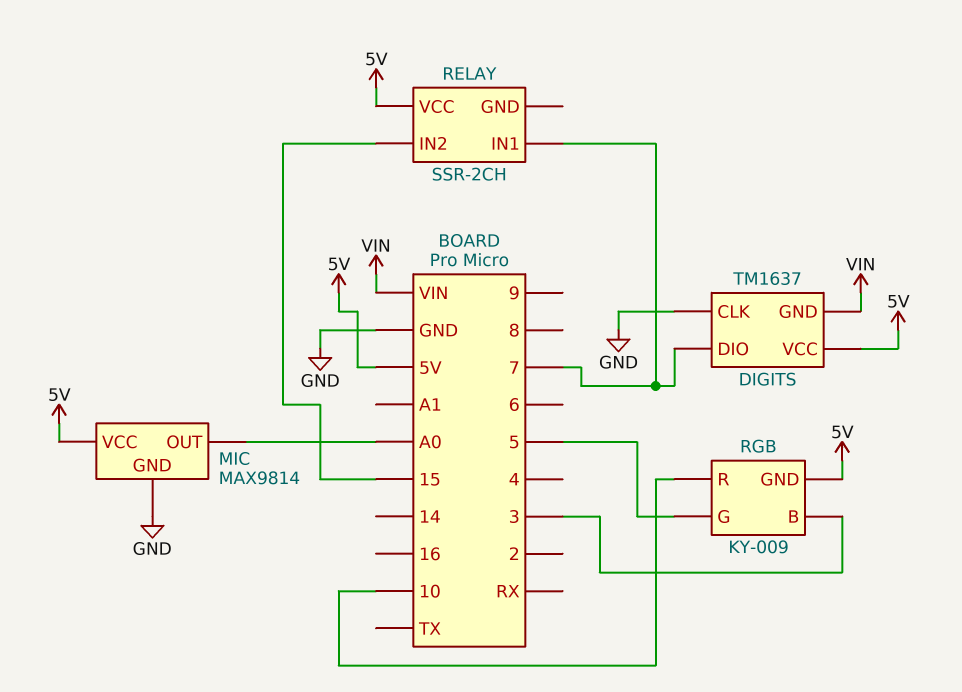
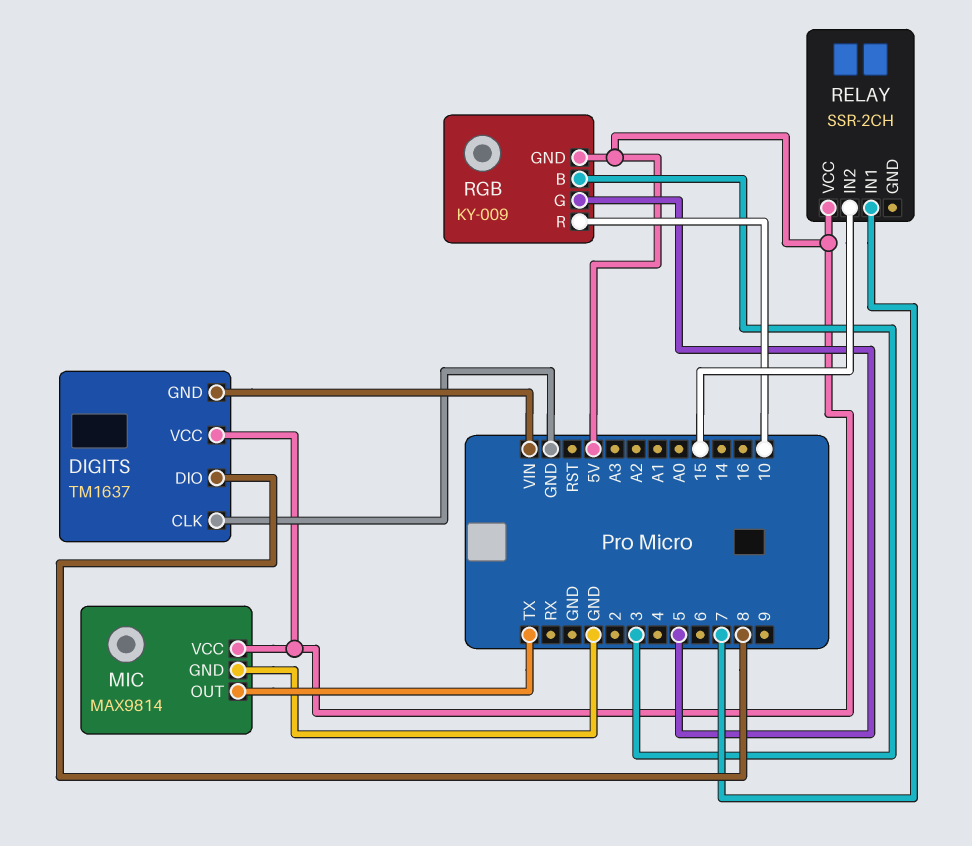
DIGITS pin DIO: 7 -> 8
MIC pin OUT: A0 -> TX

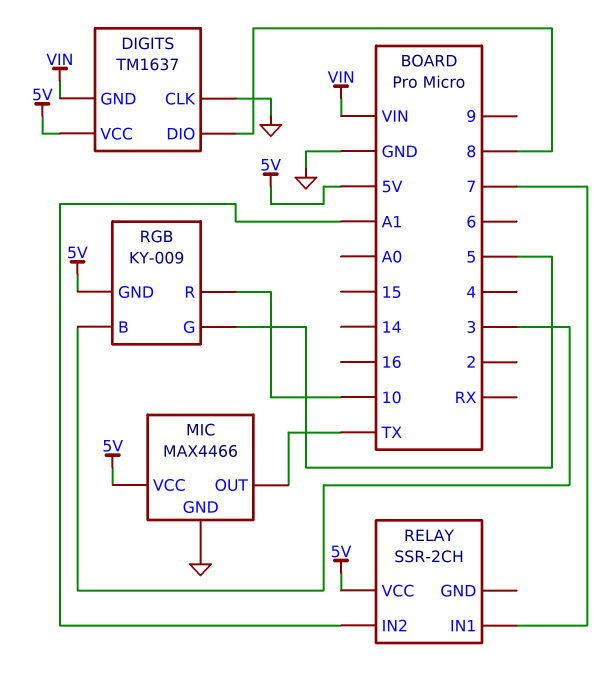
MIC: MAX9814 -> MAX4466
RELAY pin IN2: 15 -> A1

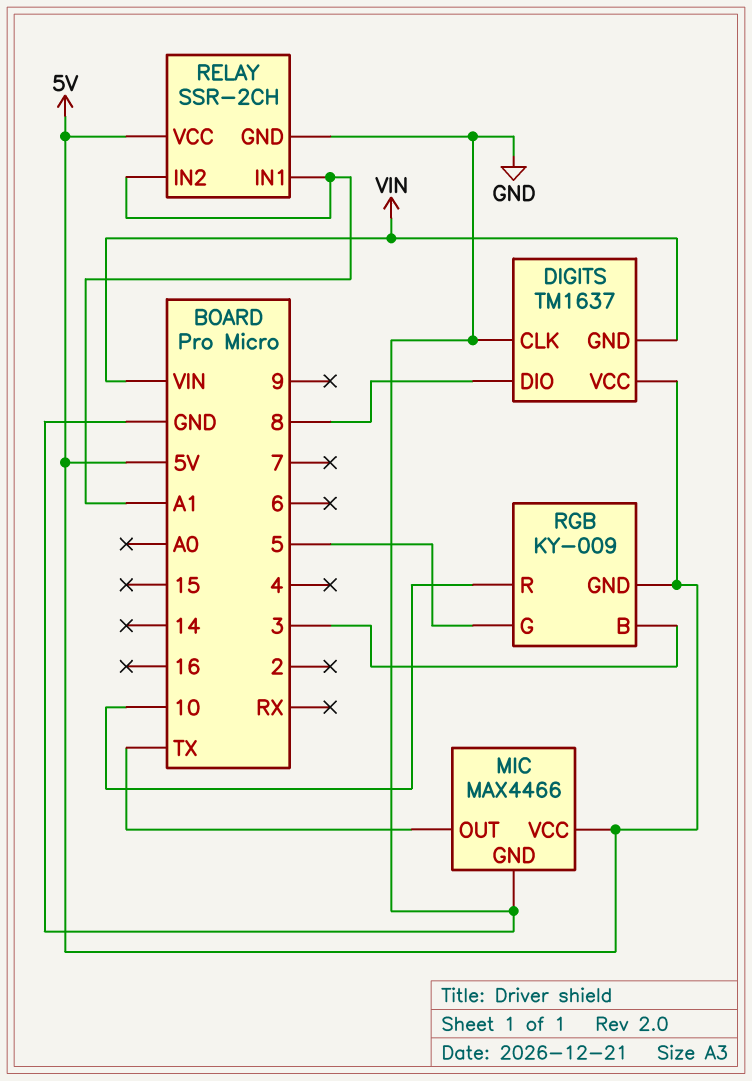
RELAY pin GND: none -> GND
RELAY pin IN1: 7 -> A1

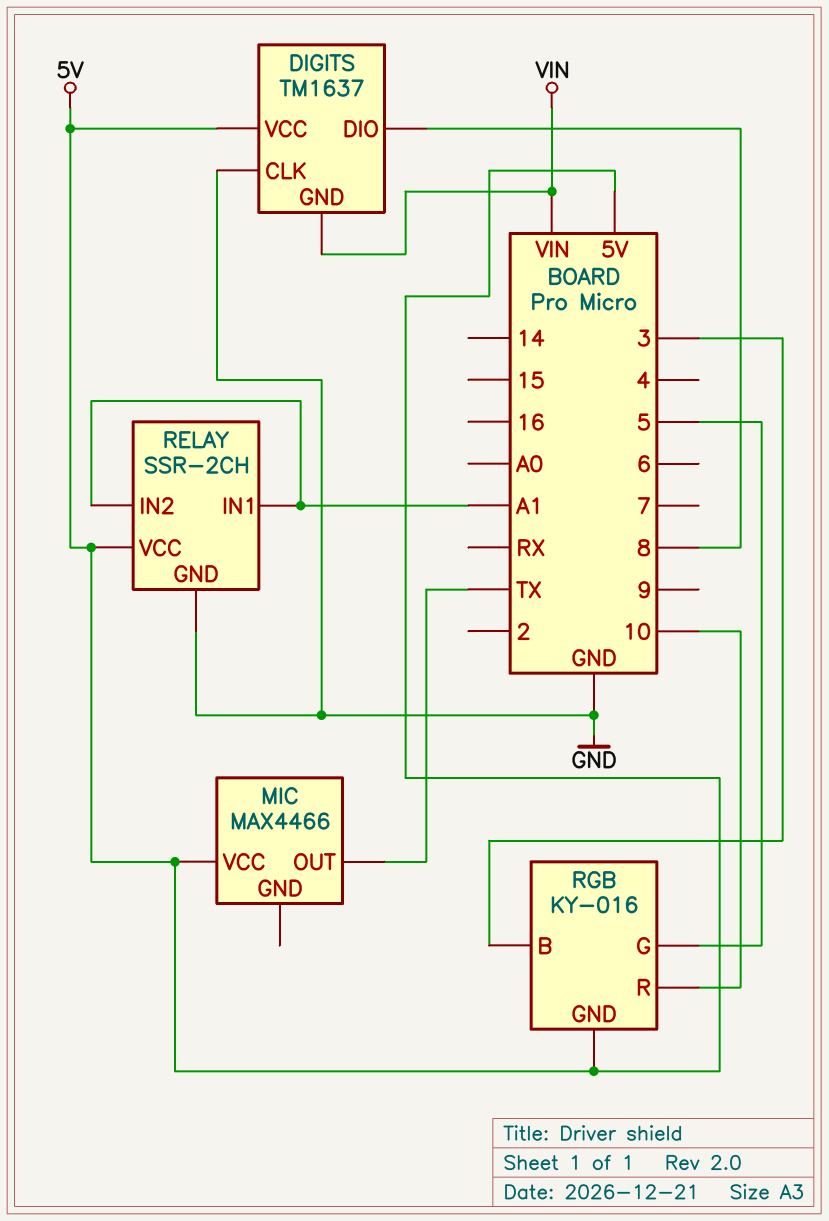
MIC pin GND: GND -> none
RGB: KY-009 -> KY-016

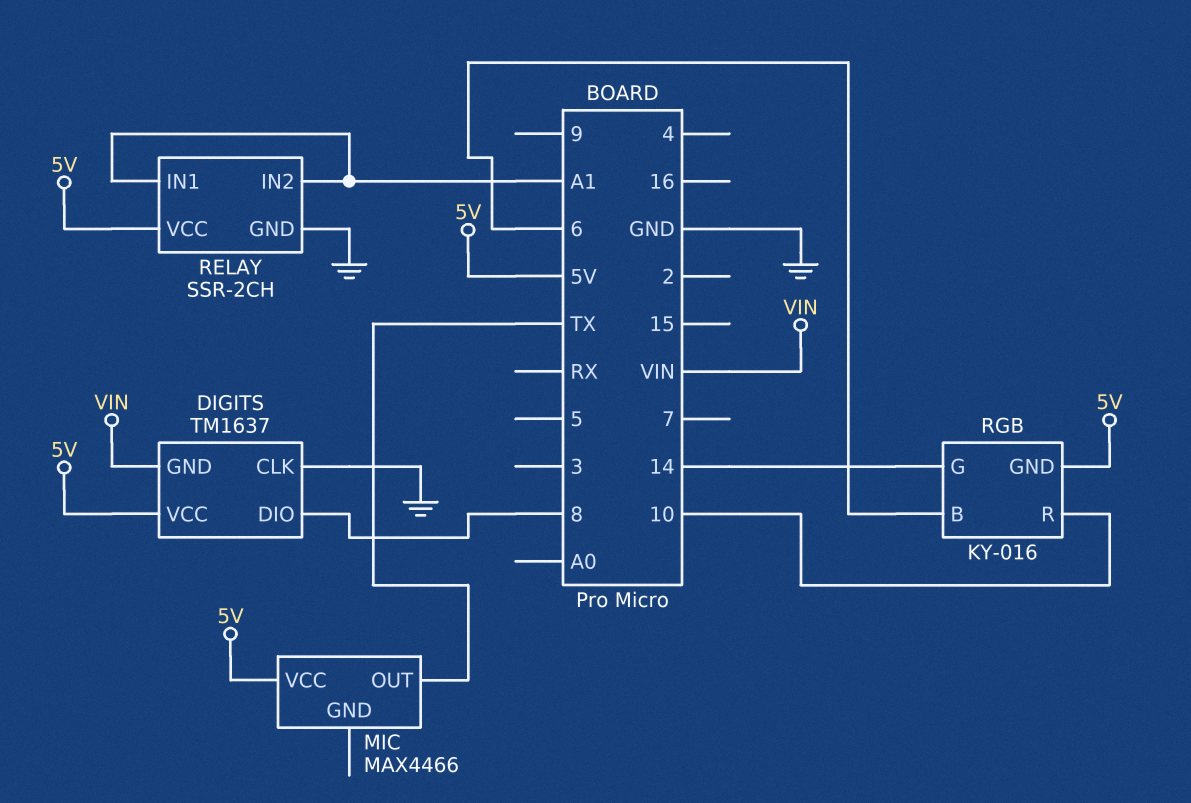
RGB pin B: 3 -> 6
RGB pin G: 5 -> 14

